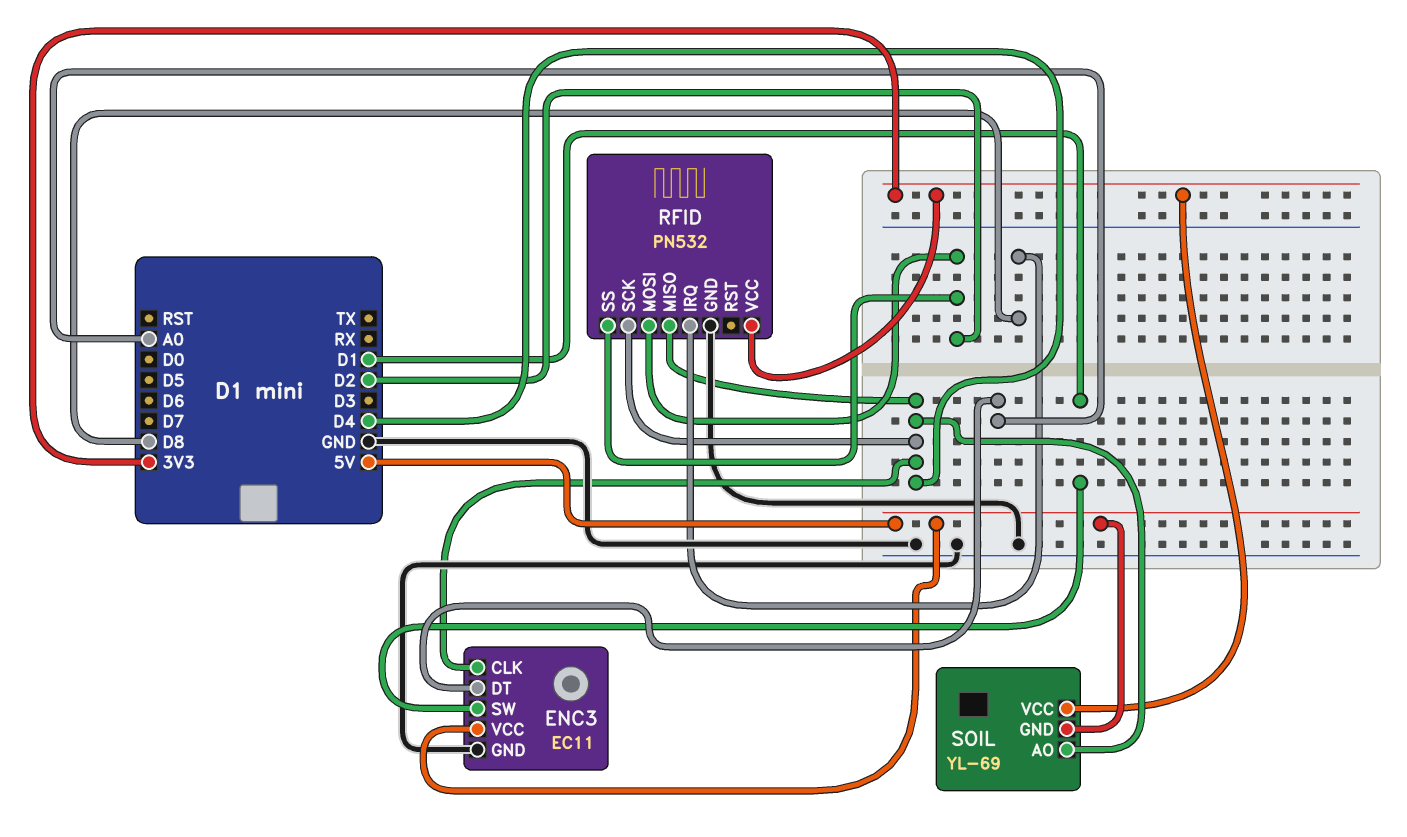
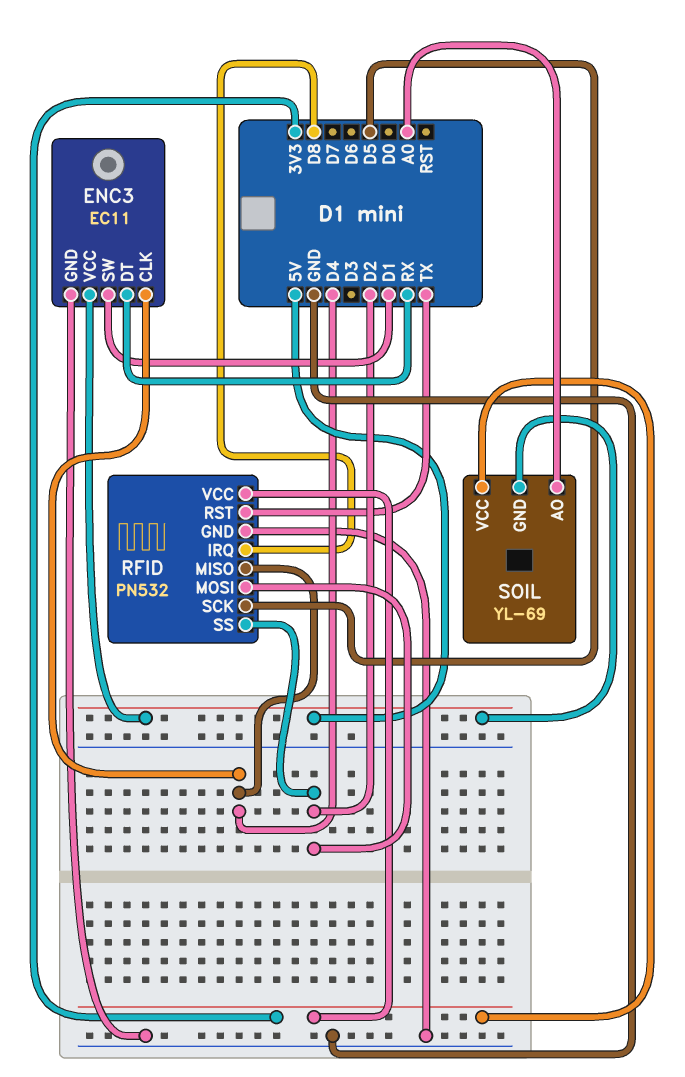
ENC3 pin DT: A0 -> RX
RFID pin RST: none -> TX
RFID pin SCK: D4 -> D5
SOIL pin AO: D4 -> A0

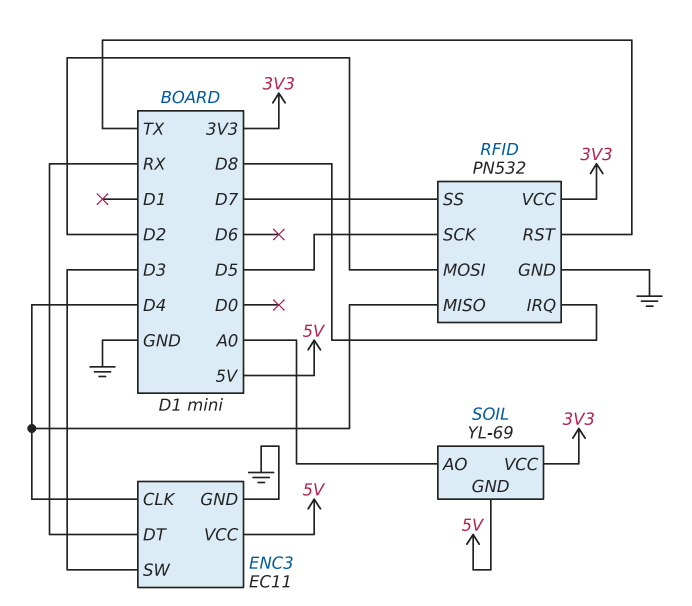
ENC3 pin SW: D1 -> D3
RFID pin SS: D2 -> D7

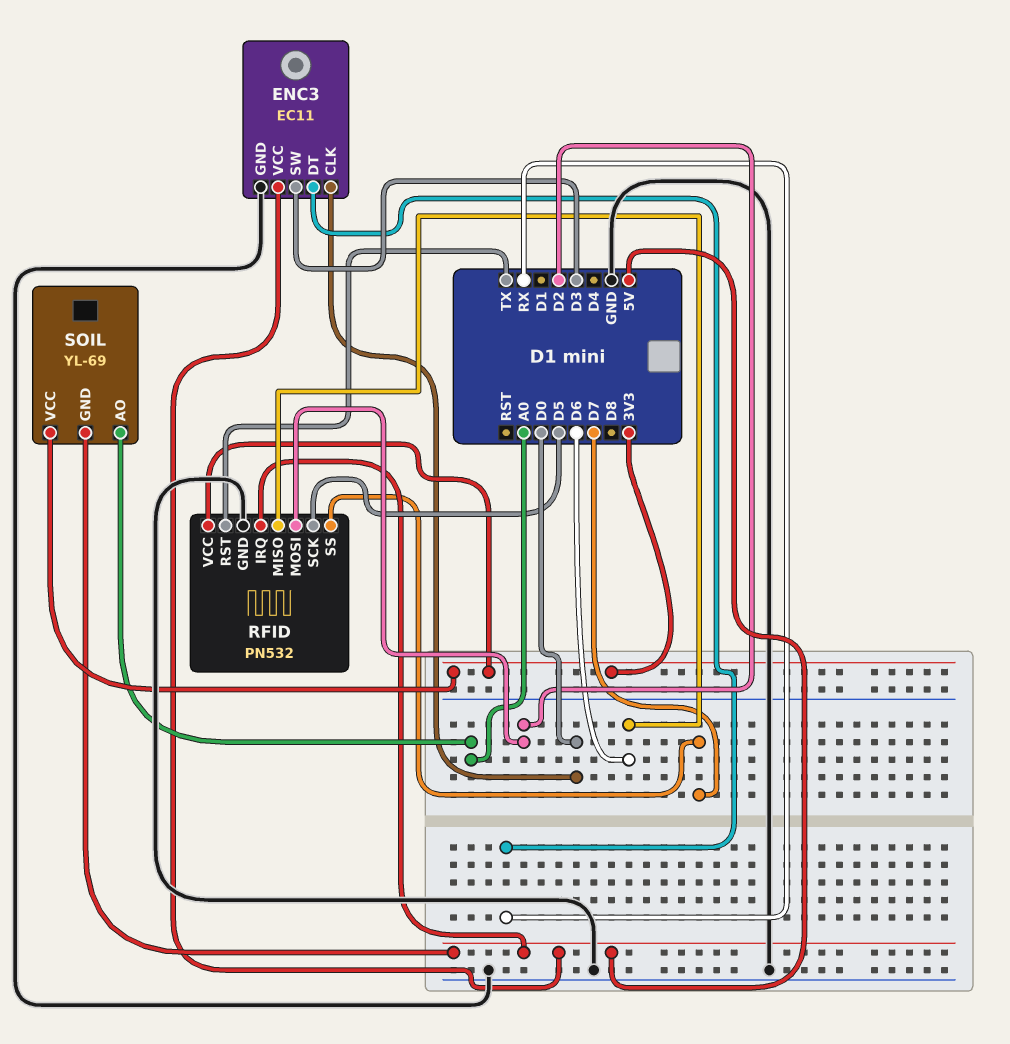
ENC3 pin CLK: D4 -> D0
RFID pin IRQ: D8 -> 5V
RFID pin MISO: D4 -> D6

